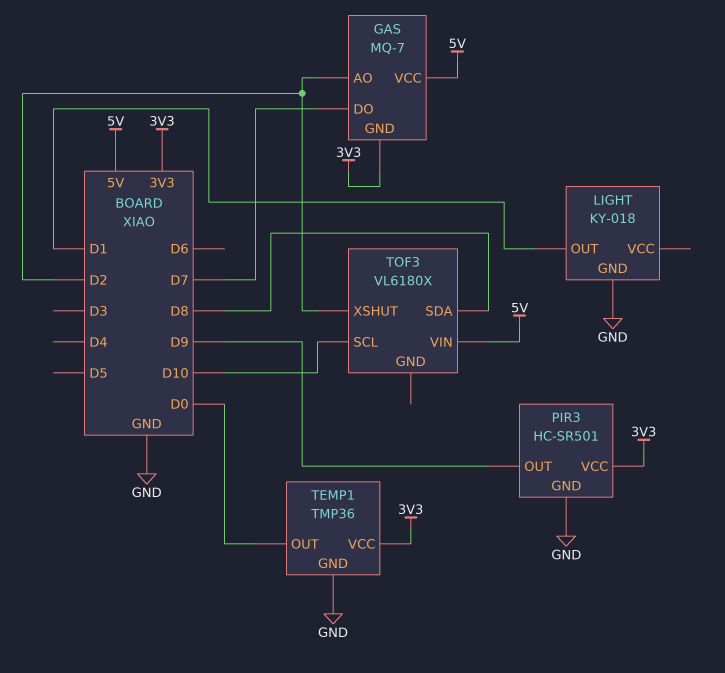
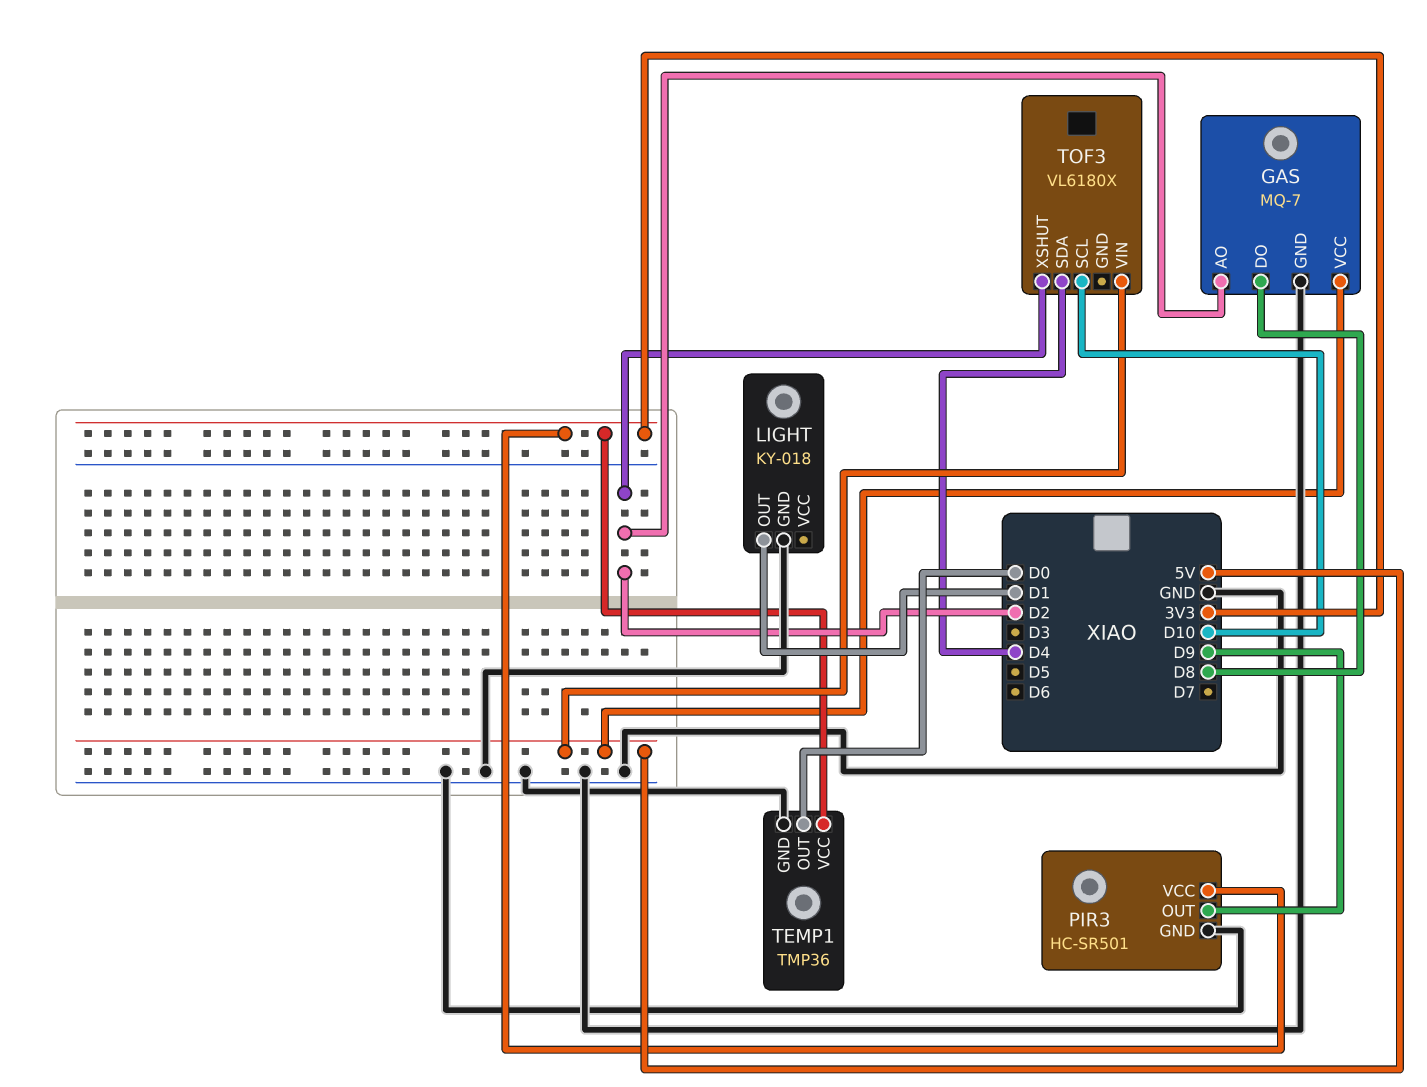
GAS pin DO: D7 -> D8
GAS pin GND: 3V3 -> GND
TOF3 pin SDA: D8 -> D4

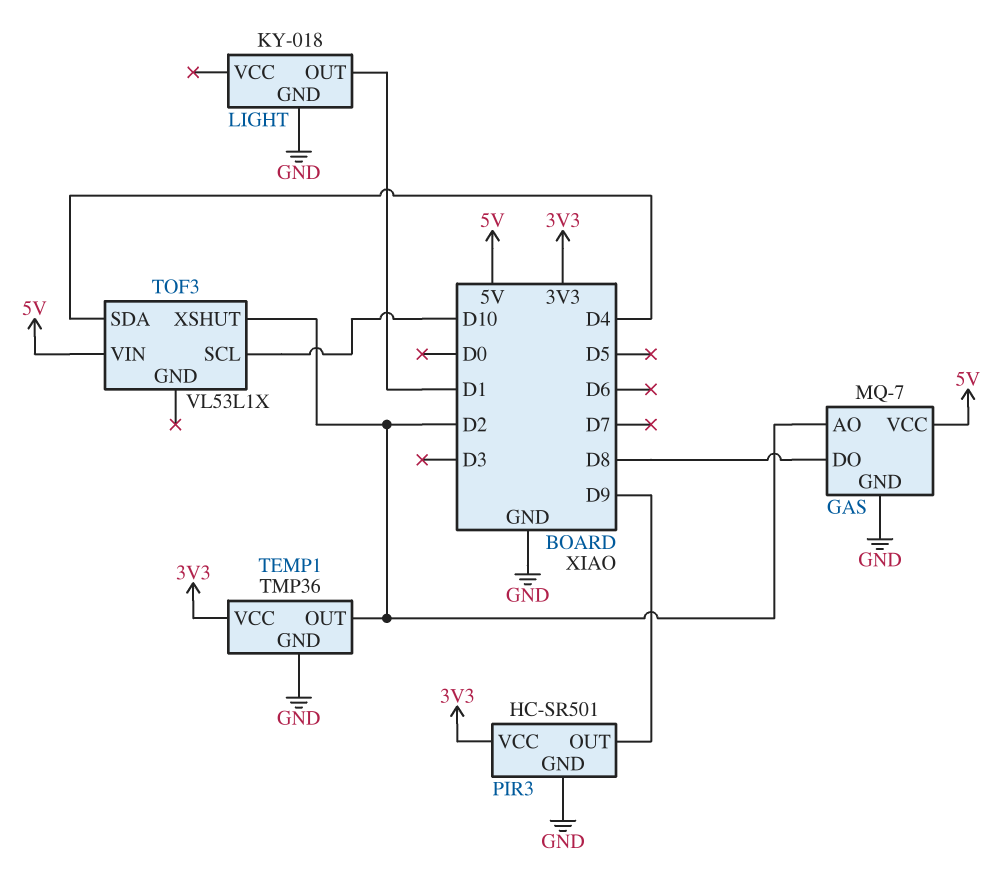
TEMP1 pin OUT: D0 -> D2
TOF3: VL6180X -> VL53L1X

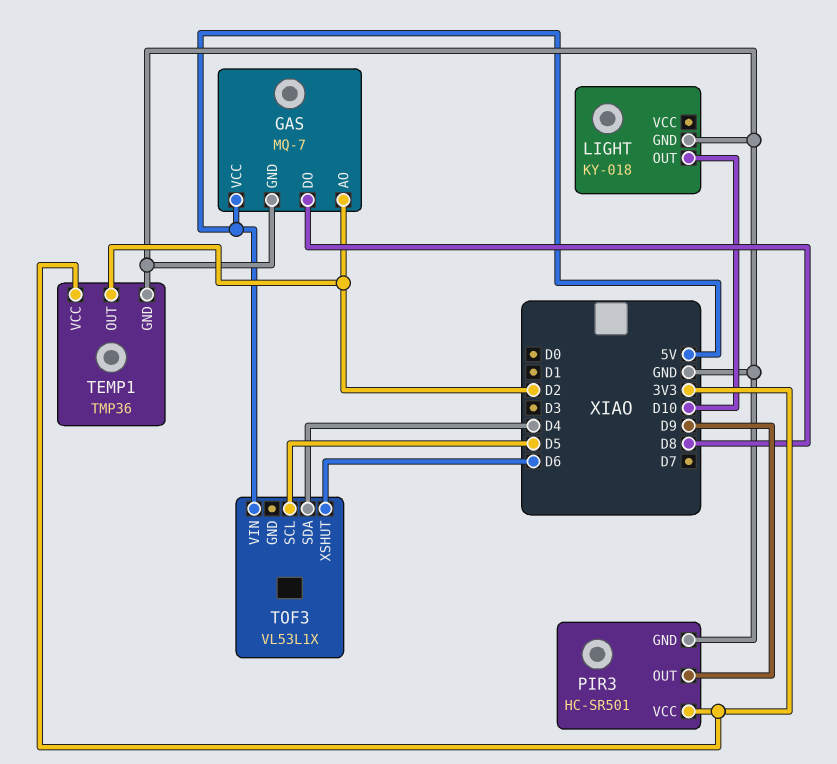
LIGHT pin OUT: D1 -> D10
TOF3 pin SCL: D10 -> D5
TOF3 pin XSHUT: D2 -> D6

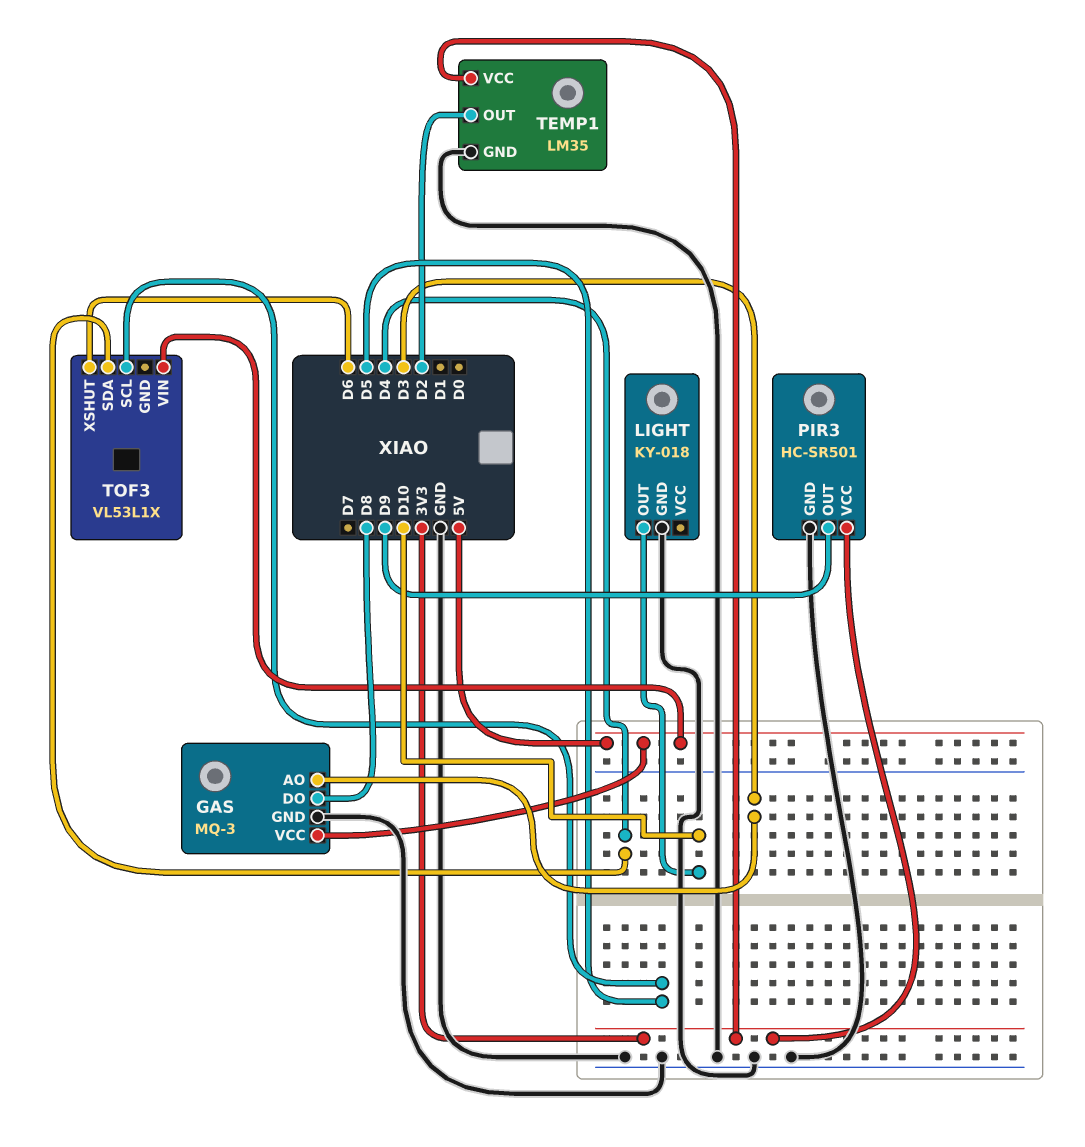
GAS: MQ-7 -> MQ-3
GAS pin AO: D2 -> D3
TEMP1: TMP36 -> LM35

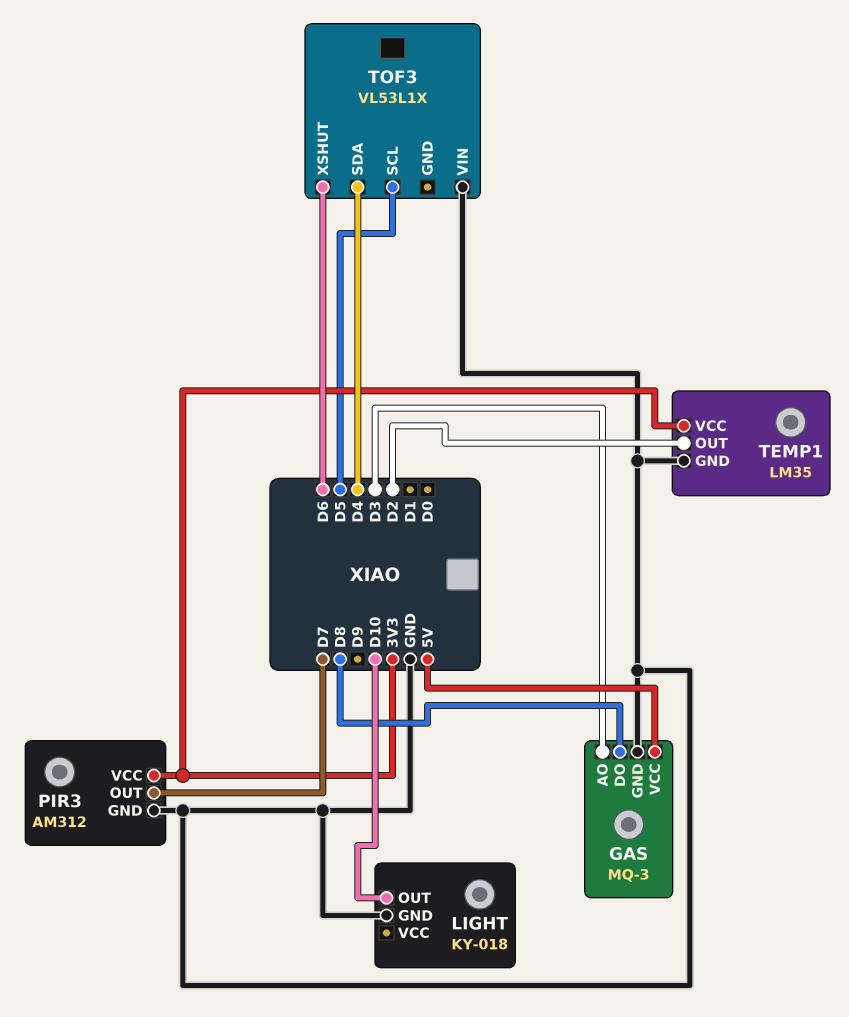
PIR3: HC-SR501 -> AM312
PIR3 pin OUT: D9 -> D7
TOF3 pin VIN: 5V -> GND

